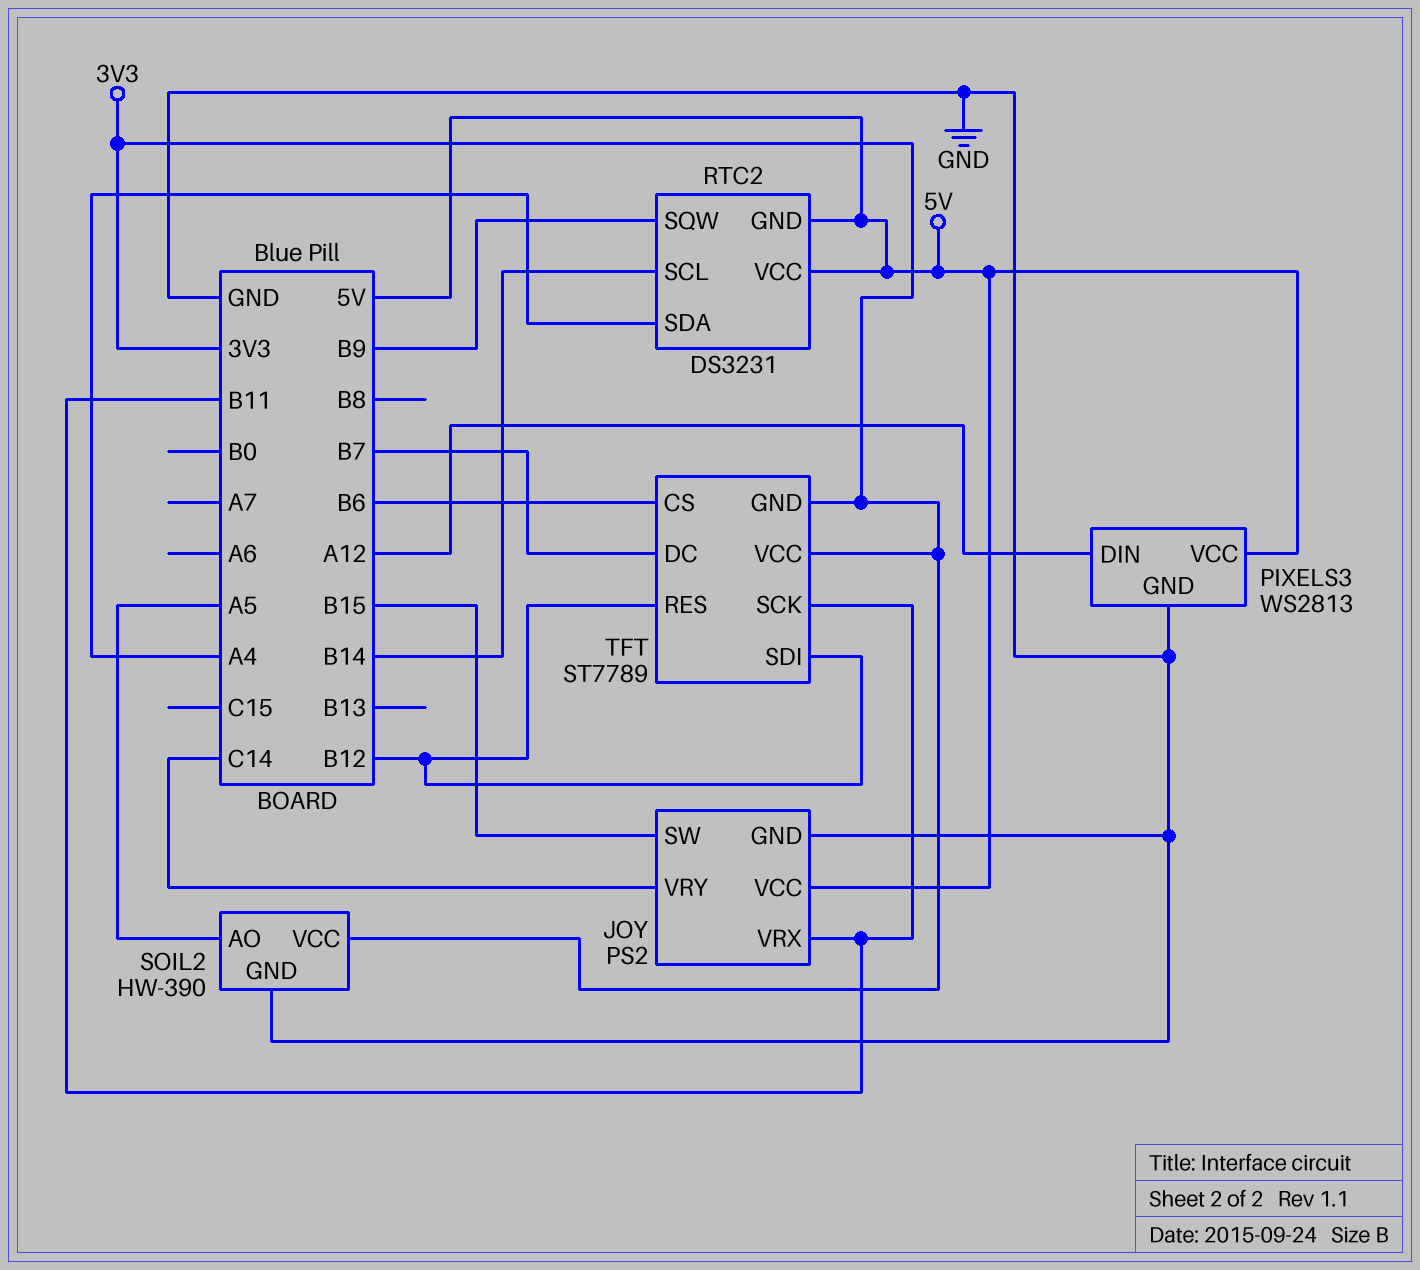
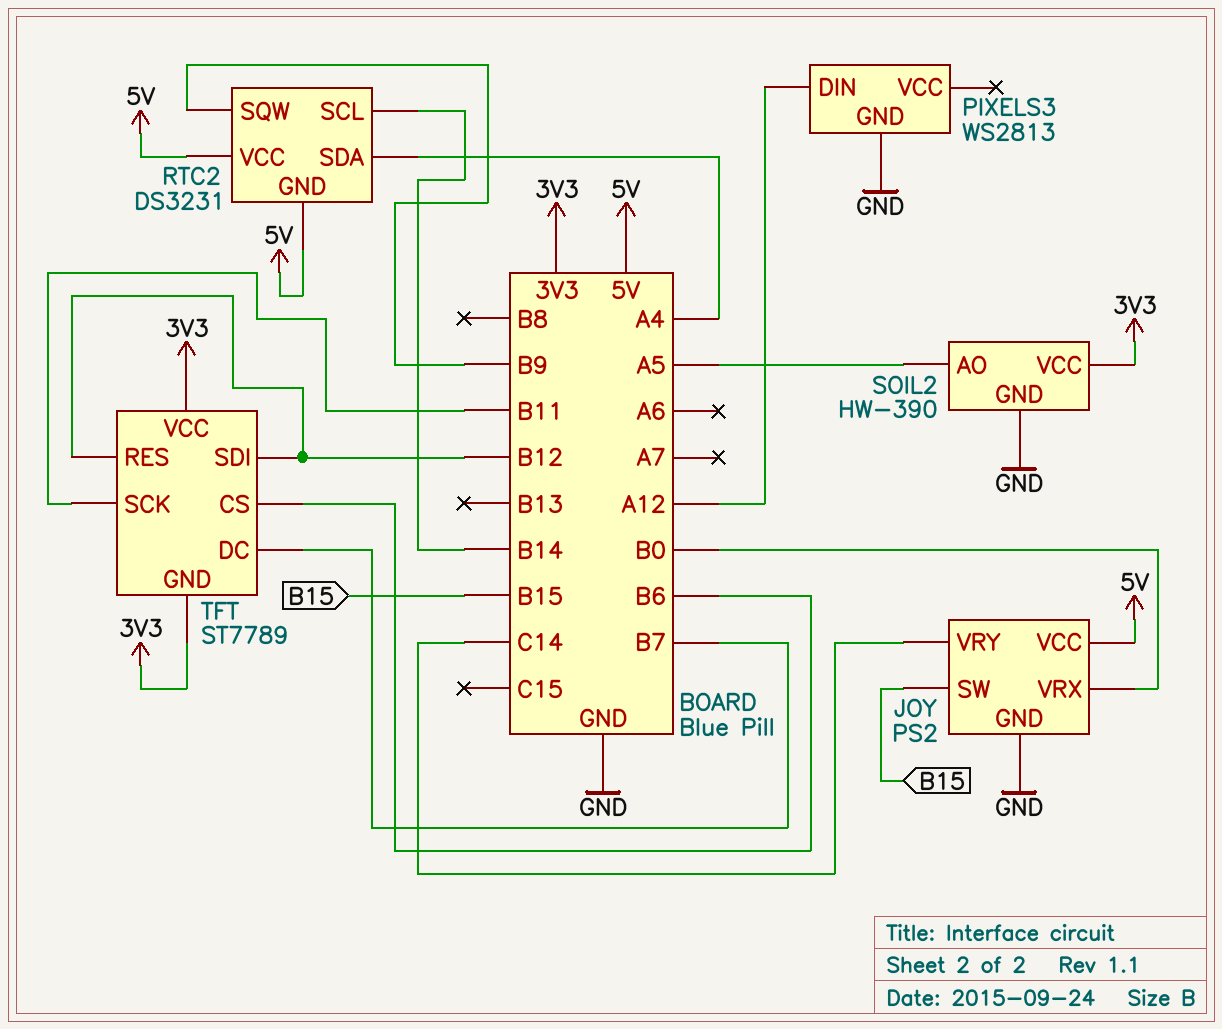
JOY pin VRX: B11 -> B0
PIXELS3 pin VCC: 5V -> none

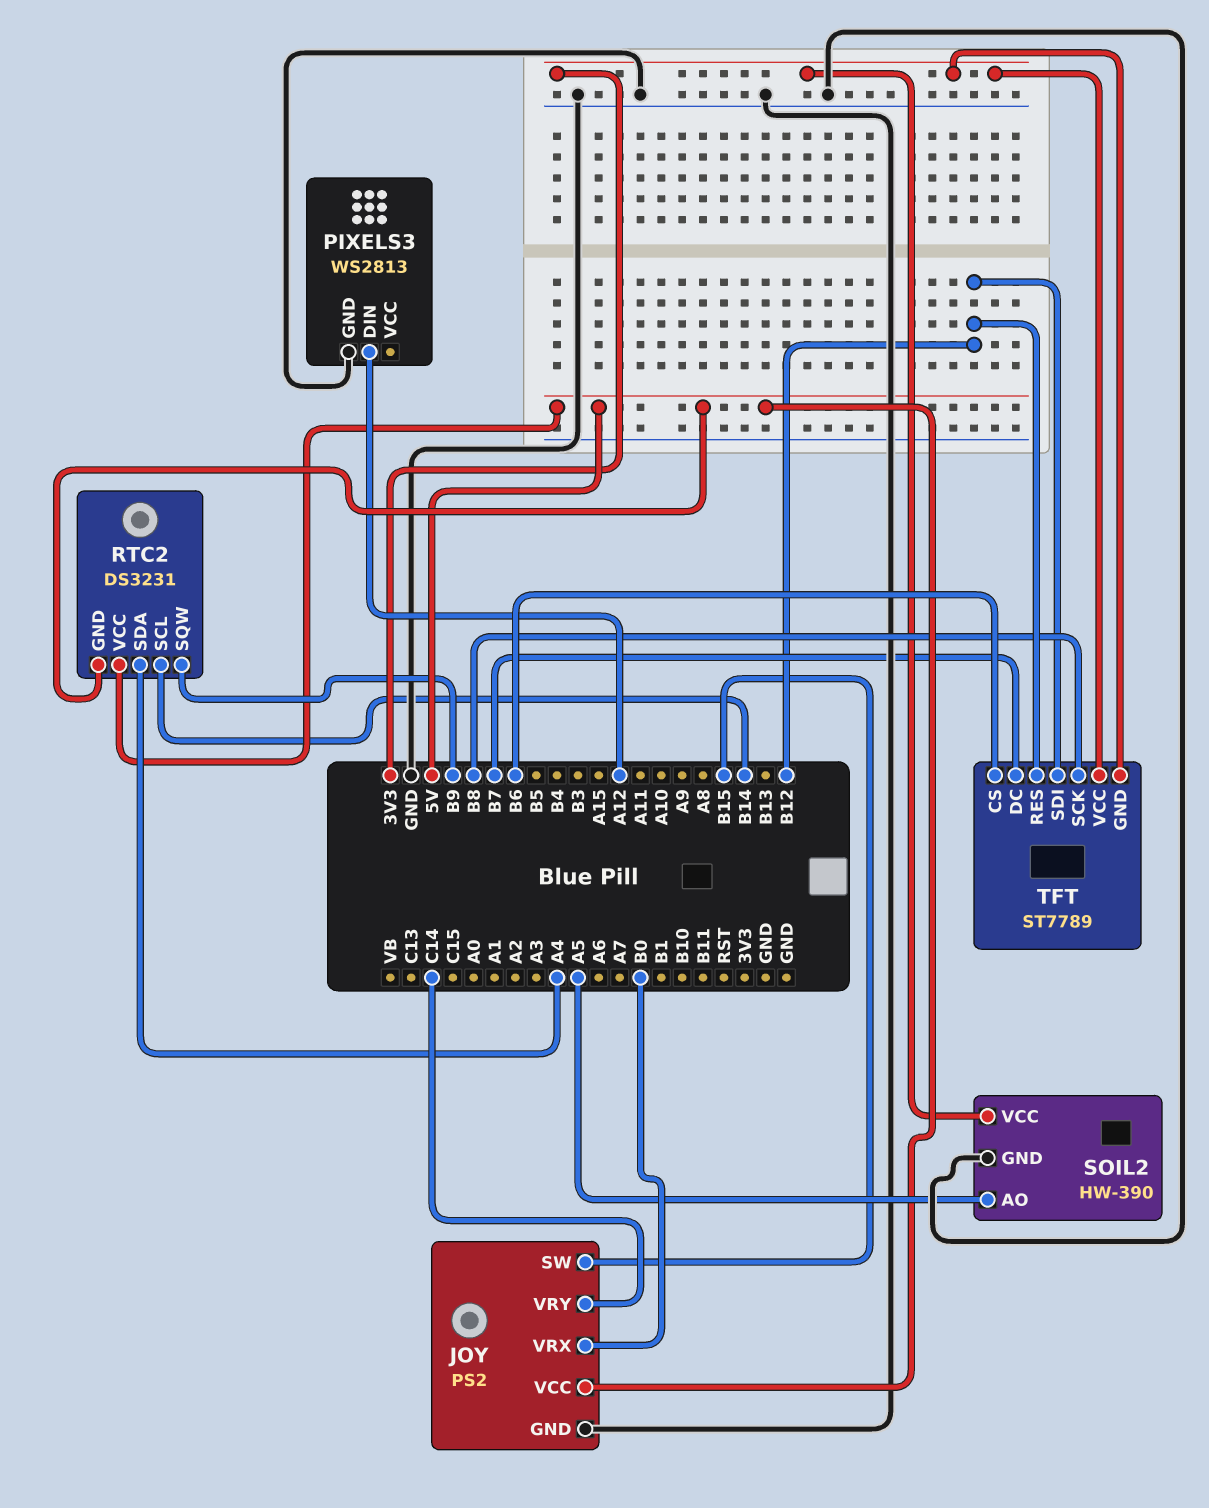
TFT pin SCK: B11 -> B8

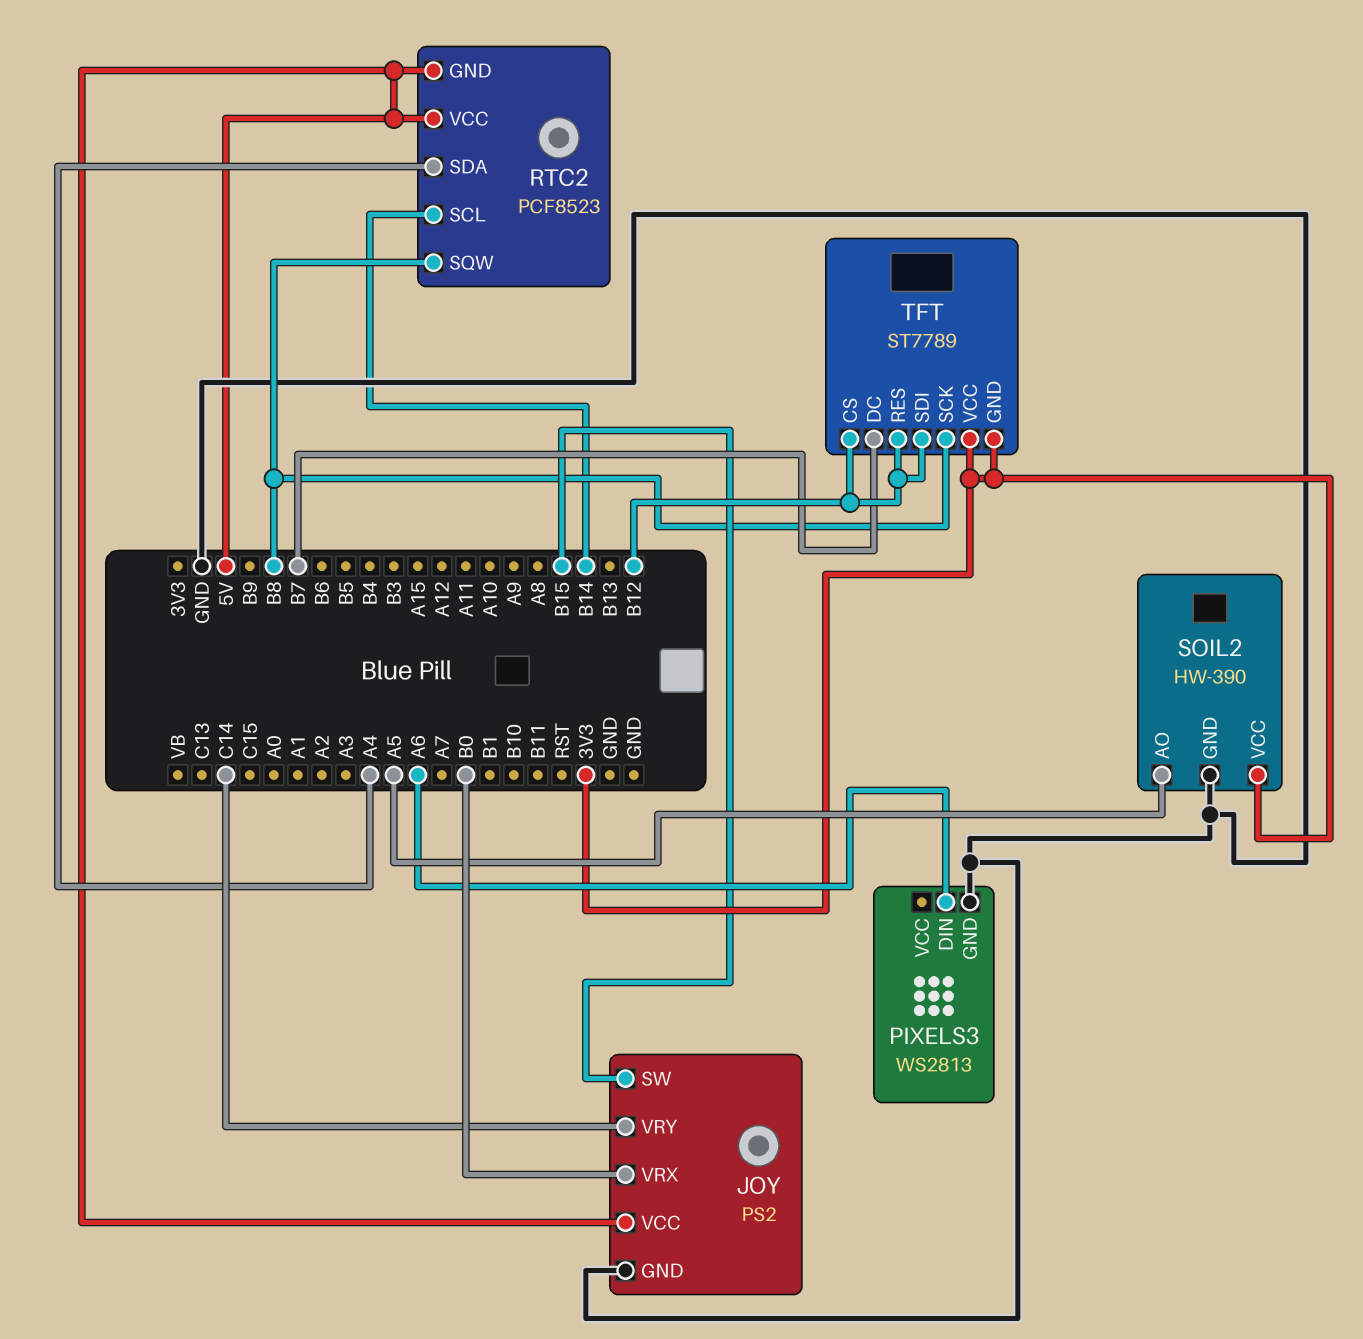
PIXELS3 pin DIN: A12 -> A6
RTC2: DS3231 -> PCF8523
RTC2 pin SQW: B9 -> B8
TFT pin CS: B6 -> B12

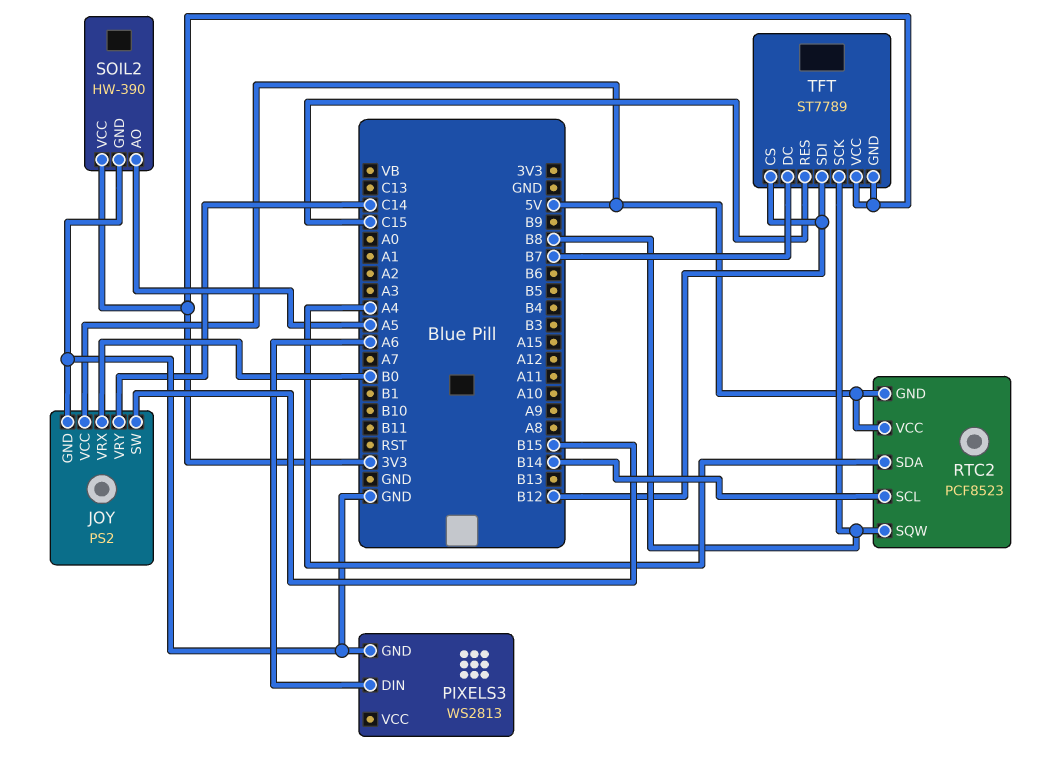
TFT pin RES: B12 -> C15

